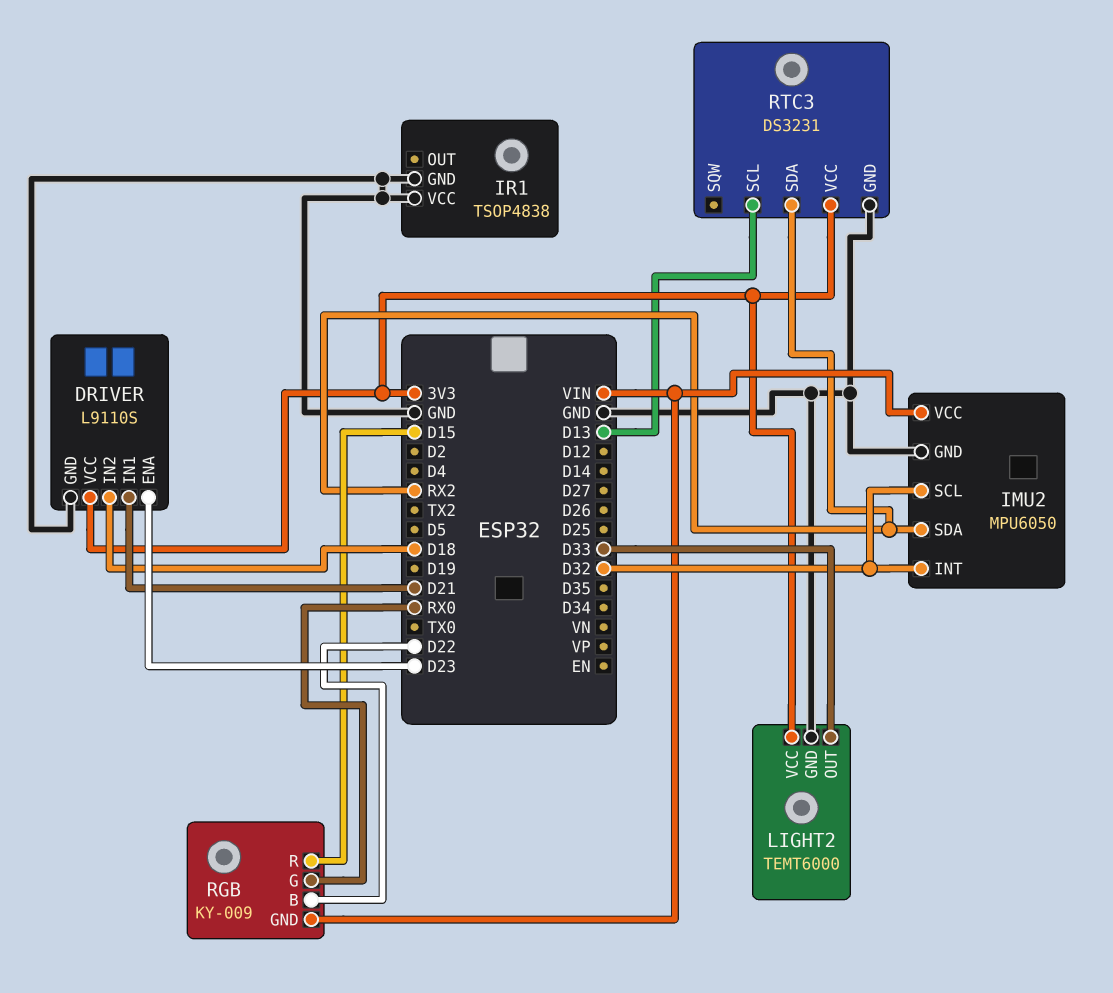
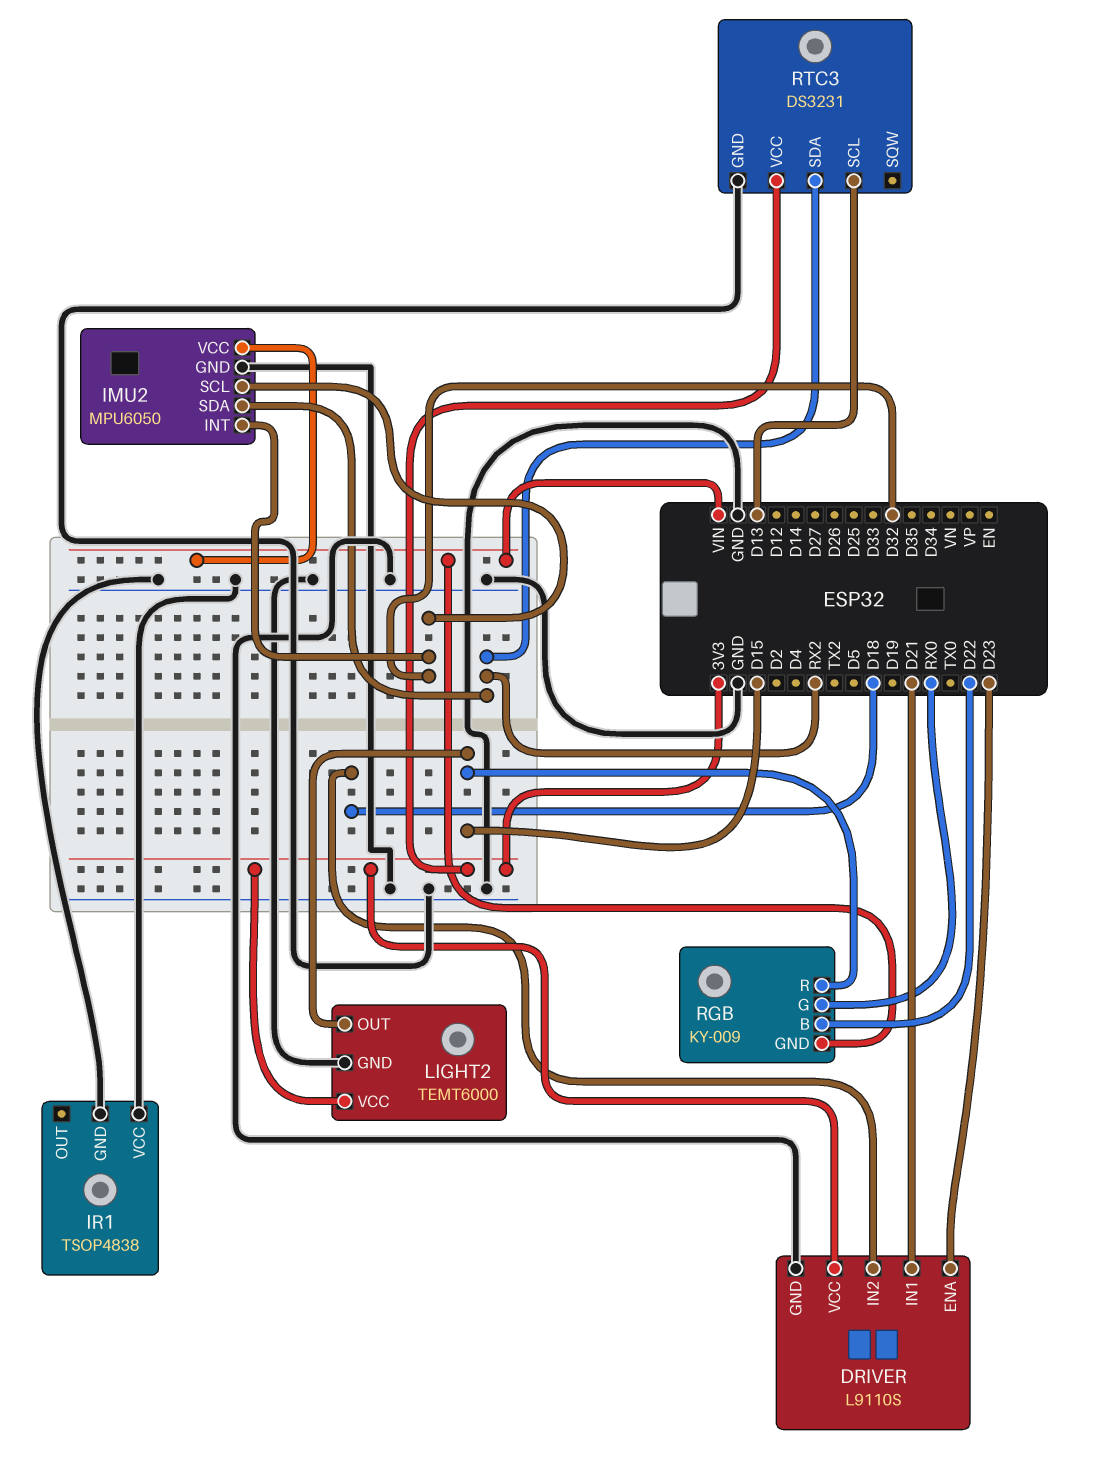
LIGHT2 pin OUT: D33 -> D15

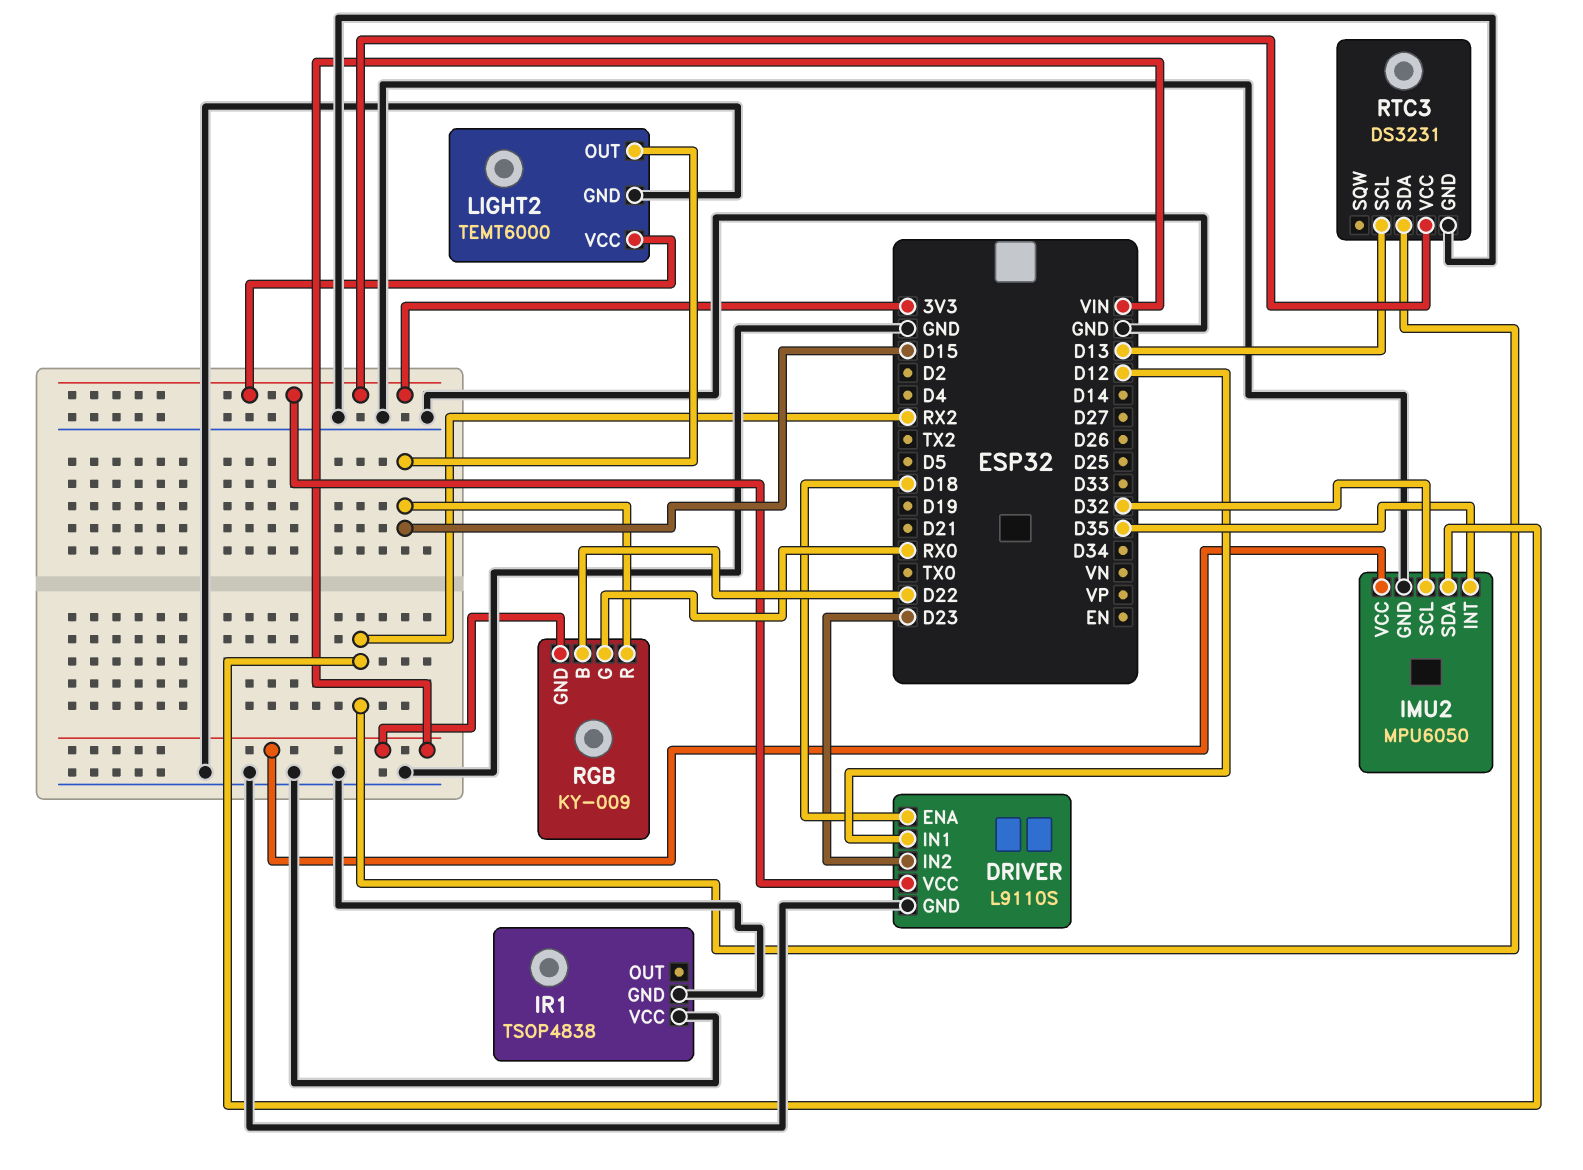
DRIVER pin ENA: D23 -> D18
DRIVER pin IN1: D21 -> D12
DRIVER pin IN2: D18 -> D23
IMU2 pin INT: D32 -> D35

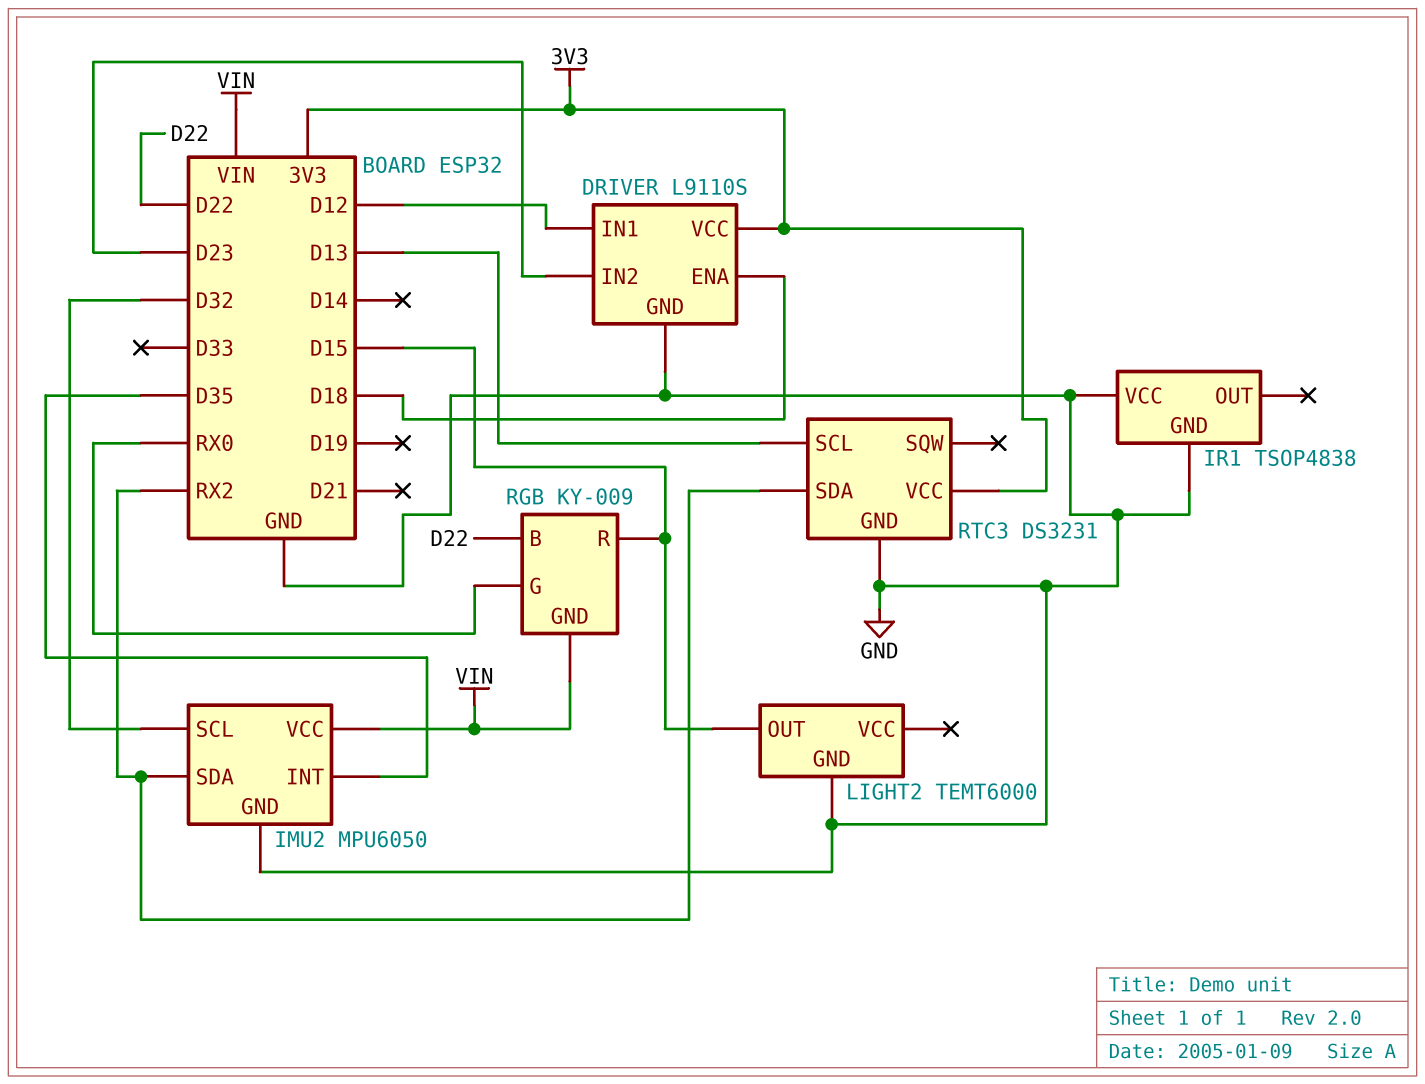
LIGHT2 pin VCC: 3V3 -> none

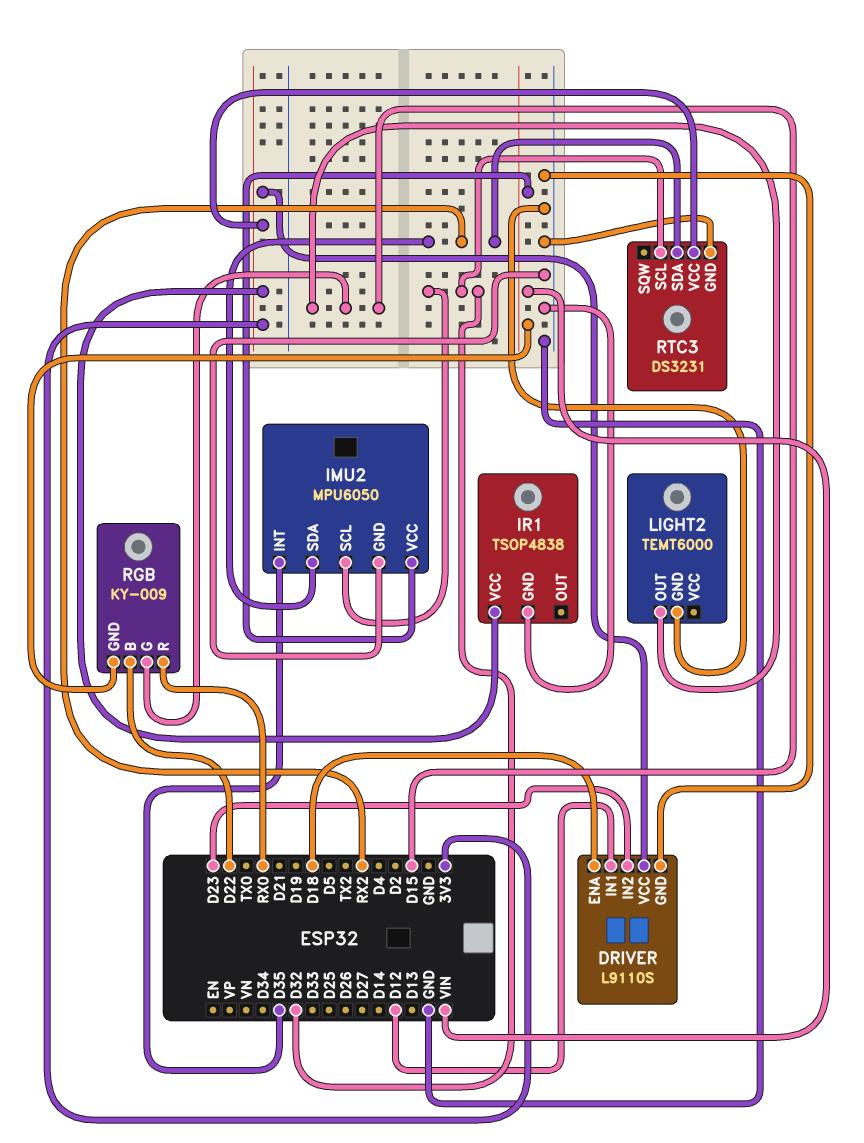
IR1 pin VCC: GND -> 3V3
RGB pin G: RX0 -> D15
RGB pin R: D15 -> RX0
RTC3 pin SCL: D13 -> D32

